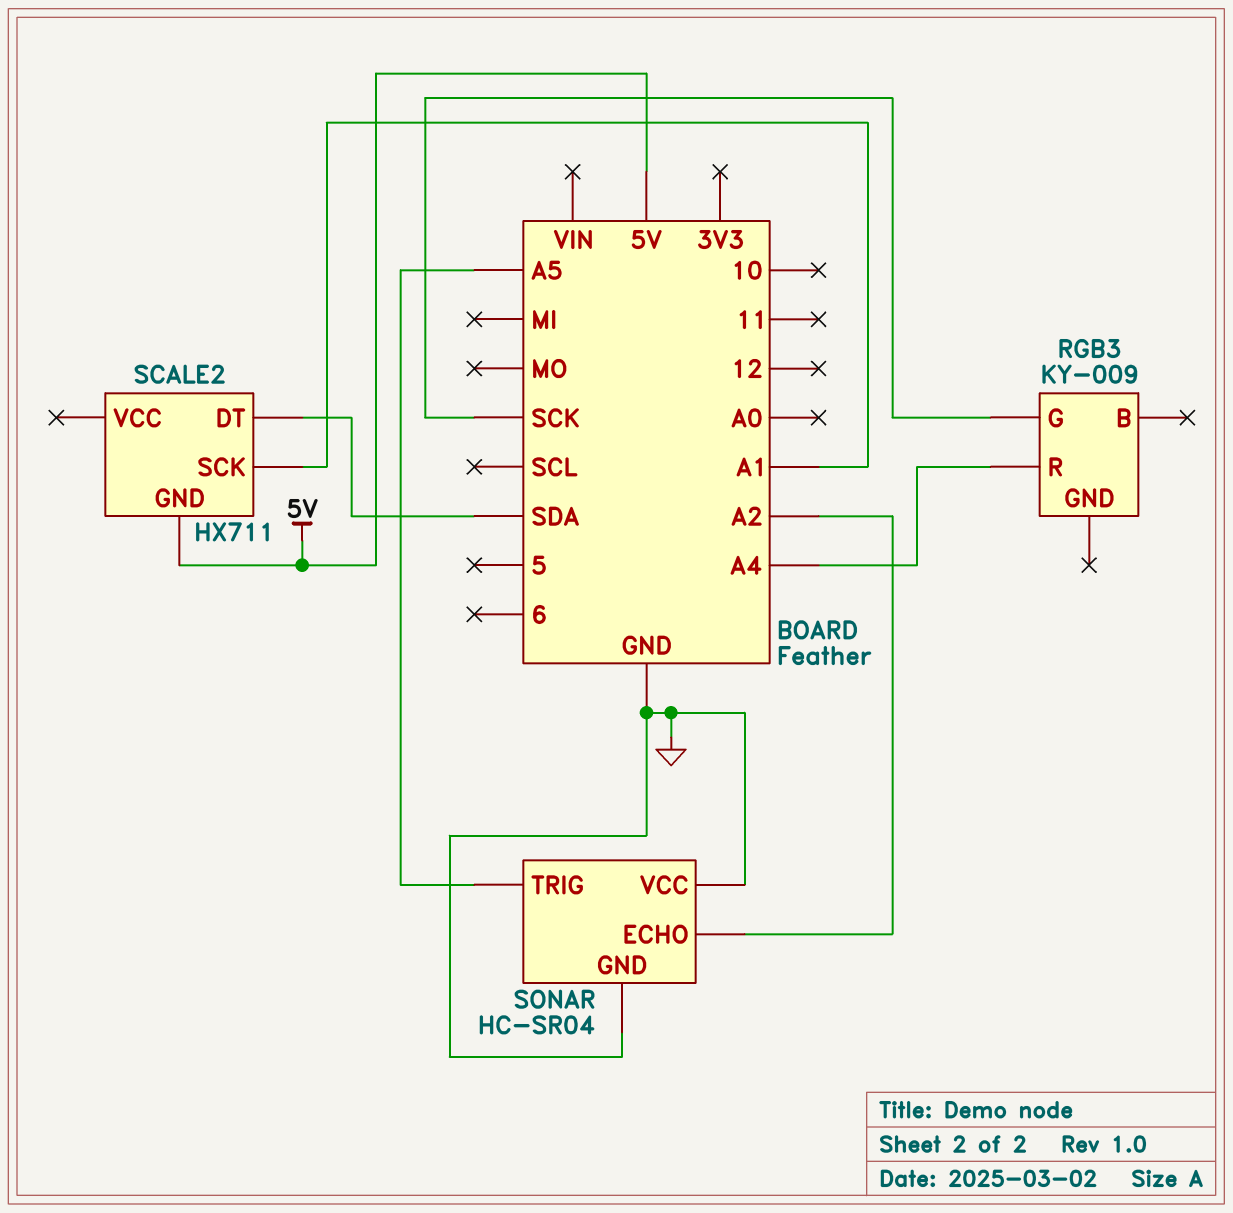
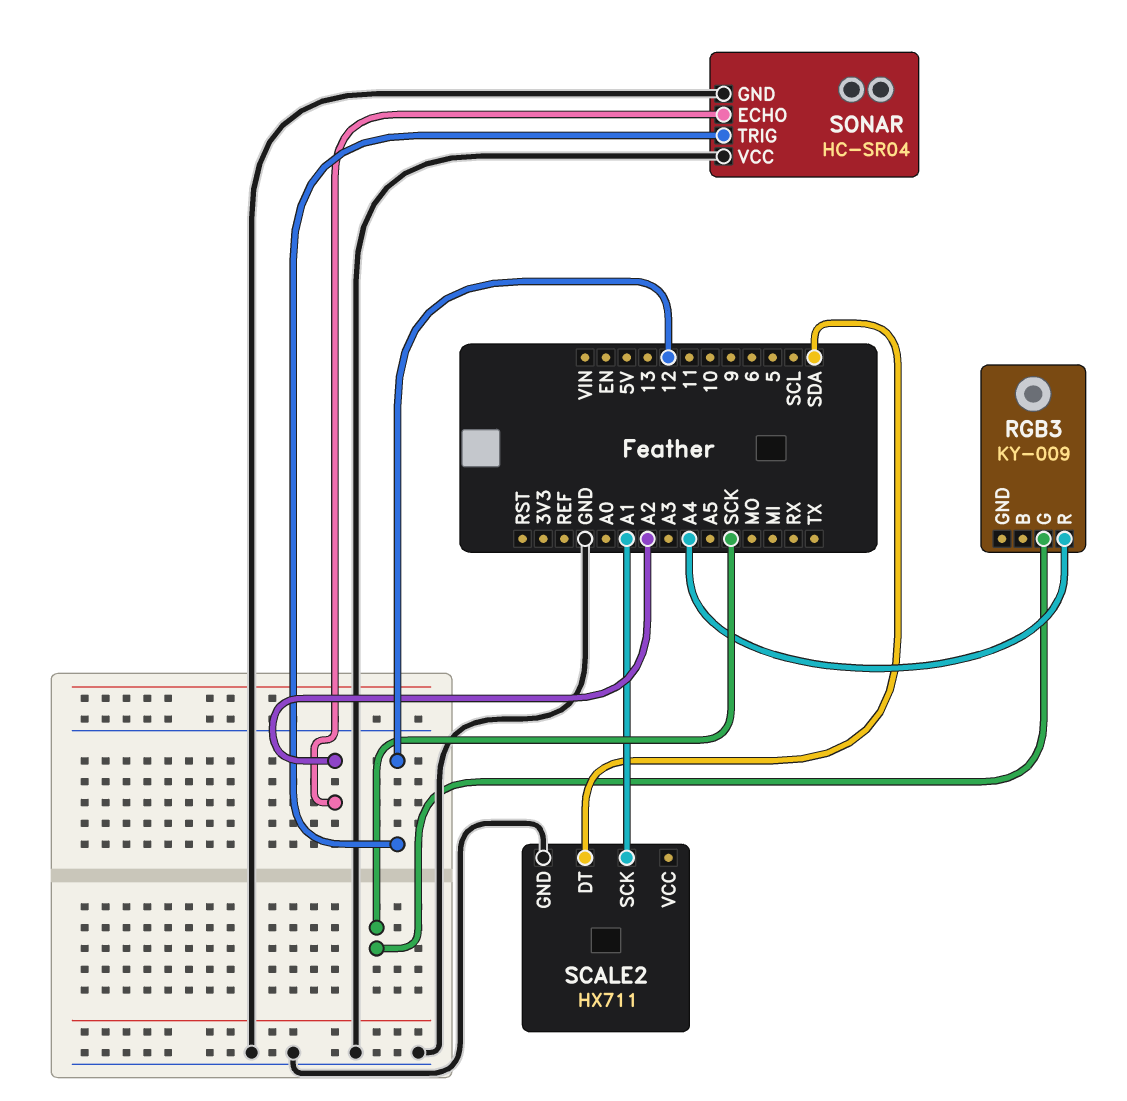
SCALE2 pin GND: 5V -> GND
SONAR pin TRIG: A5 -> 12

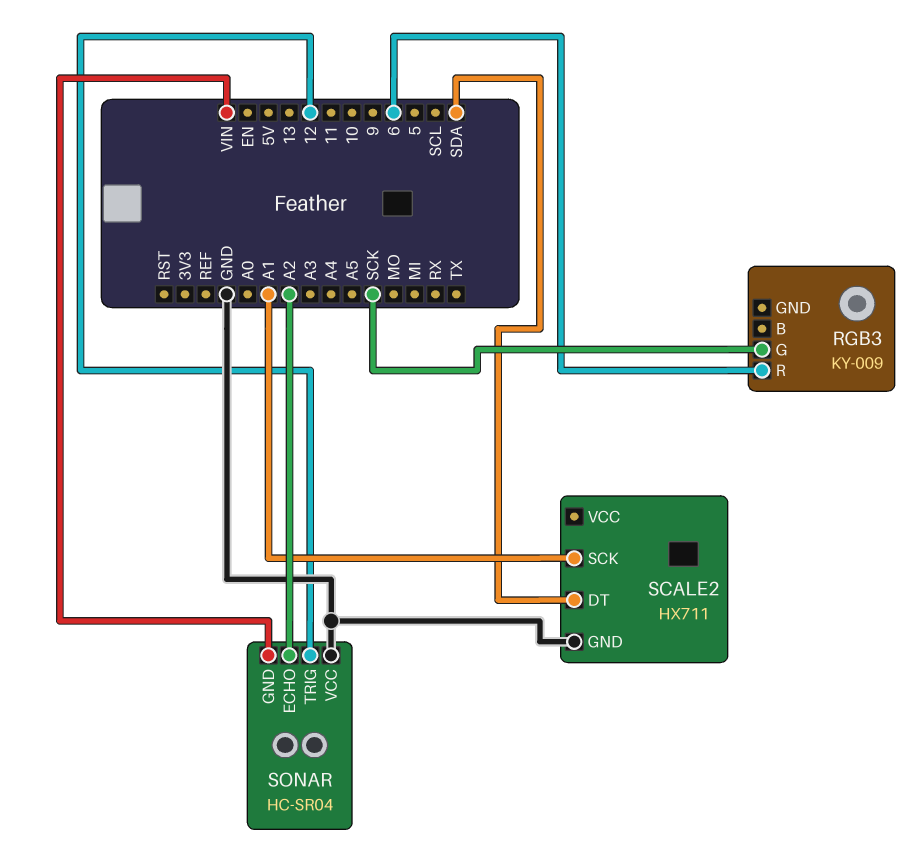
RGB3 pin R: A4 -> 6
SONAR pin GND: GND -> VIN

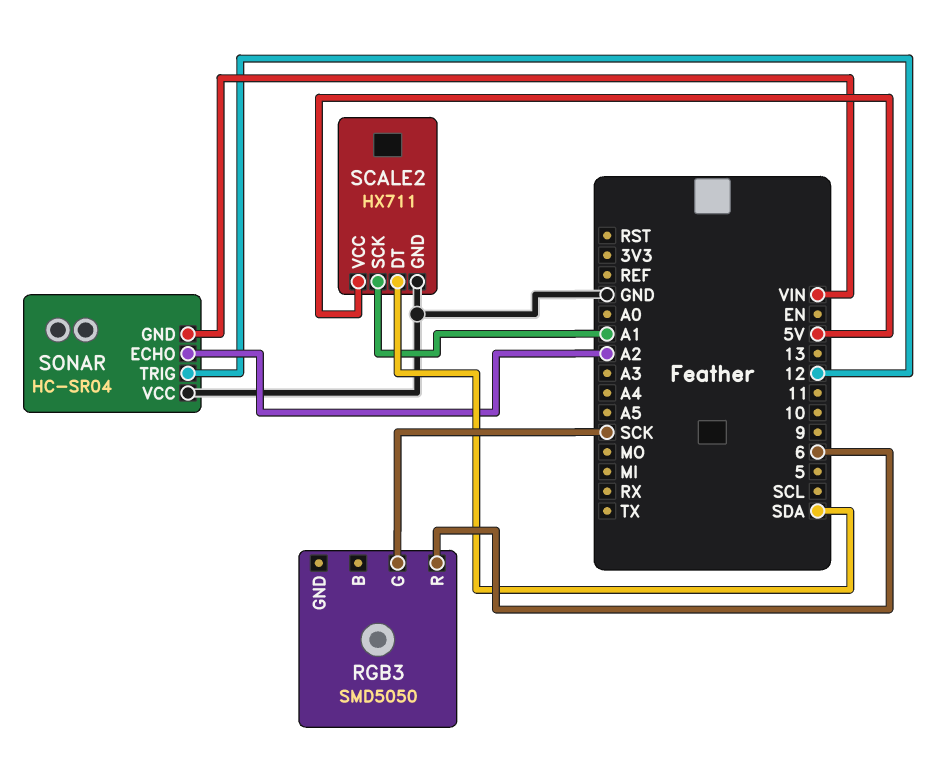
RGB3: KY-009 -> SMD5050
SCALE2 pin VCC: none -> 5V

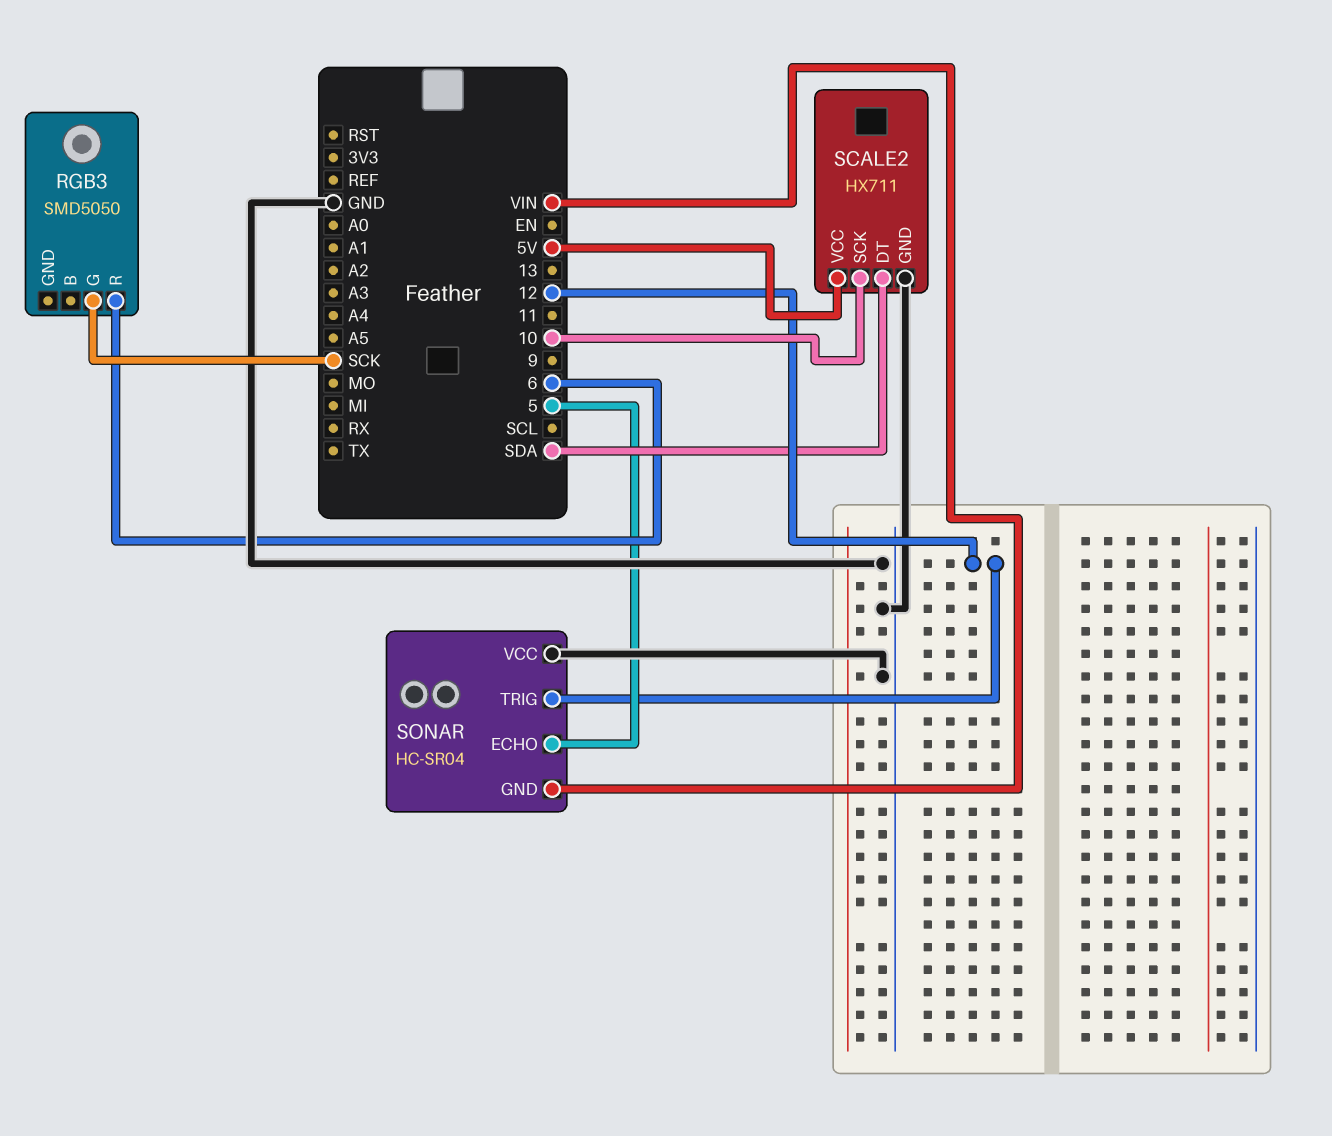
SCALE2 pin SCK: A1 -> 10
SONAR pin ECHO: A2 -> 5

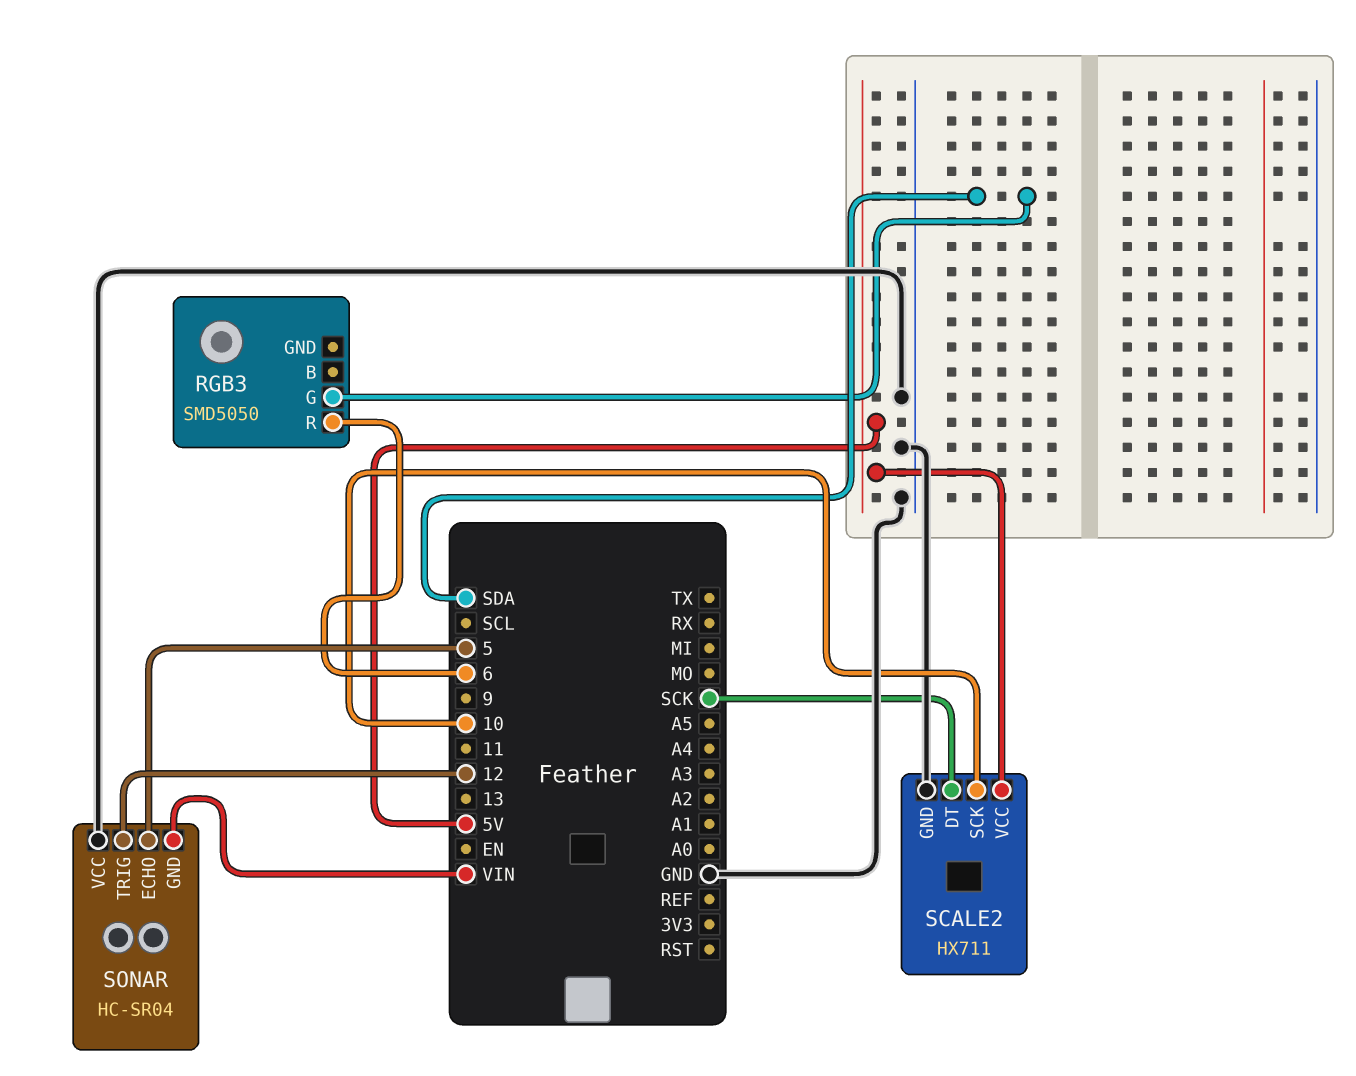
RGB3 pin G: SCK -> SDA
SCALE2 pin DT: SDA -> SCK

